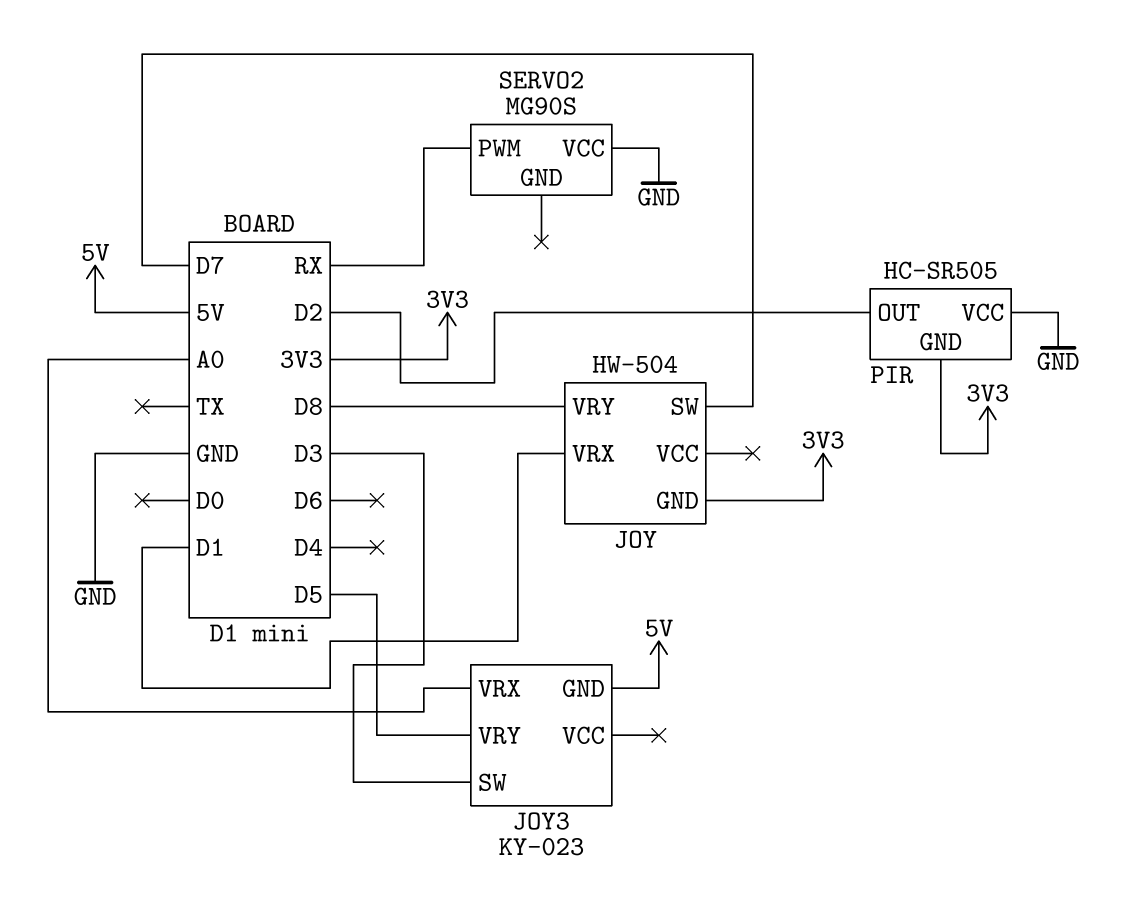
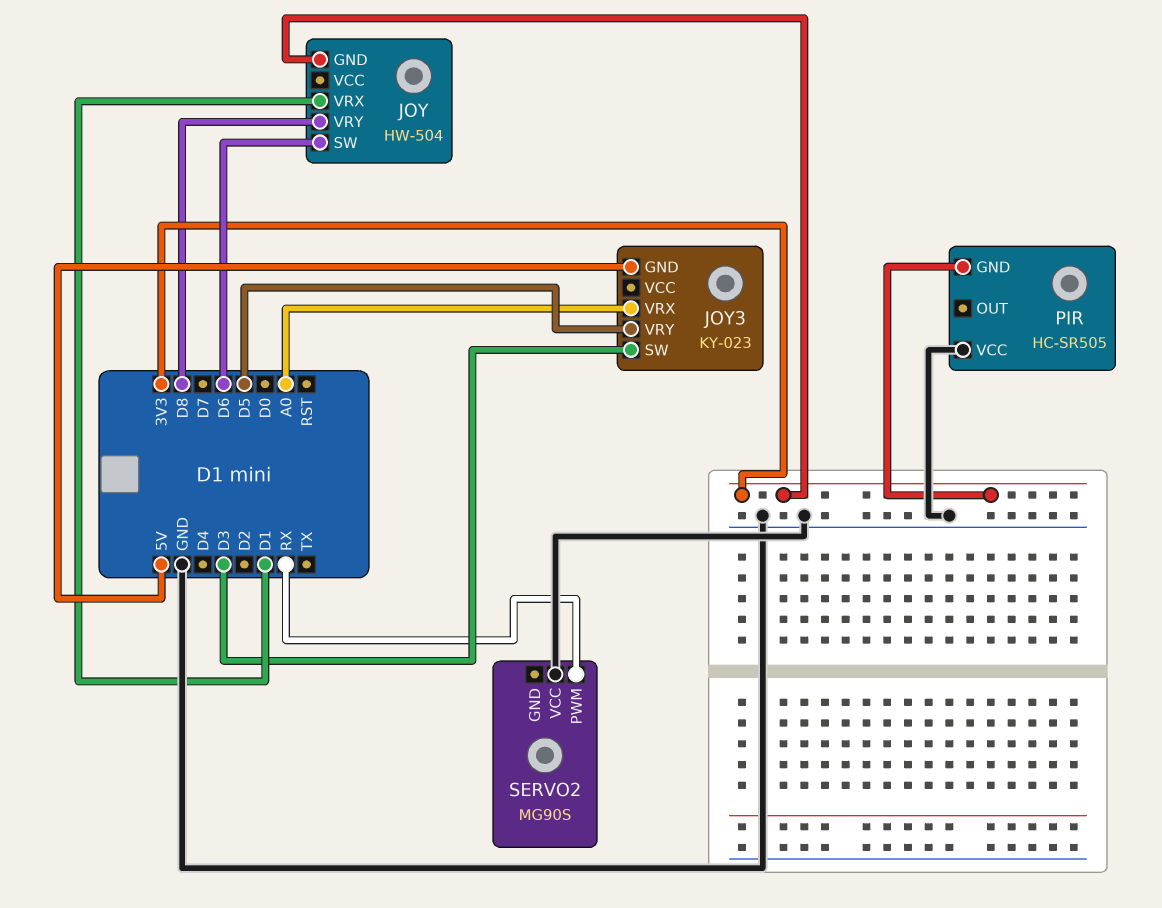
JOY pin SW: D7 -> D6
PIR pin OUT: D2 -> none

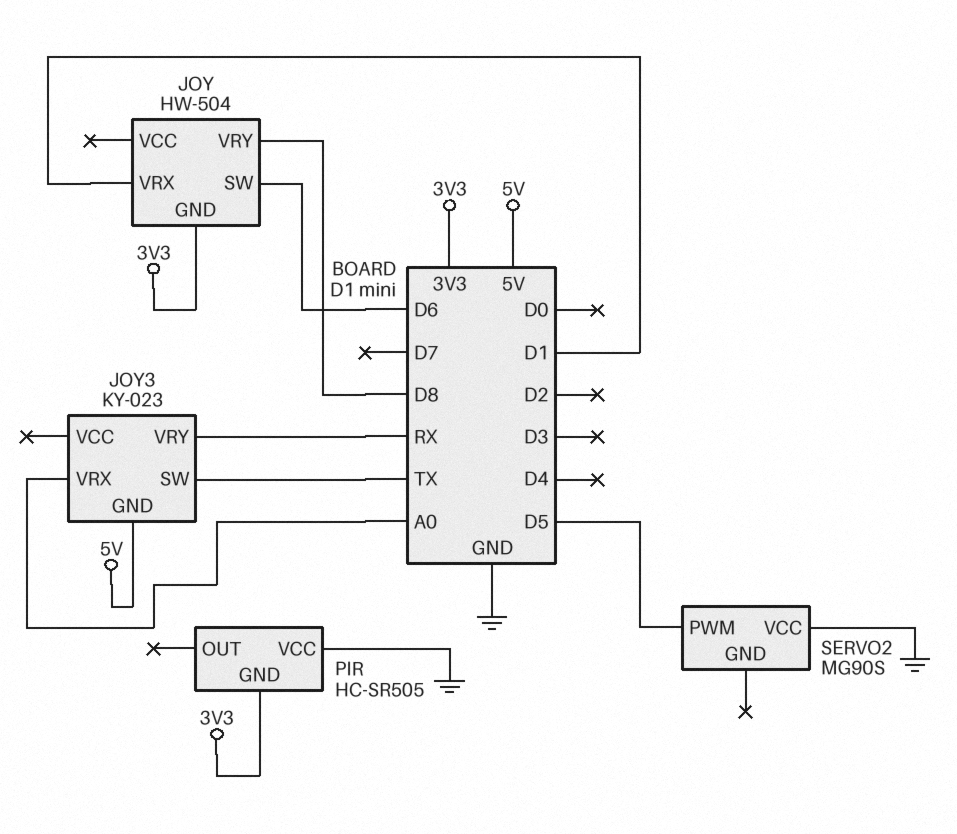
JOY3 pin SW: D3 -> TX
JOY3 pin VRY: D5 -> RX
SERVO2 pin PWM: RX -> D5

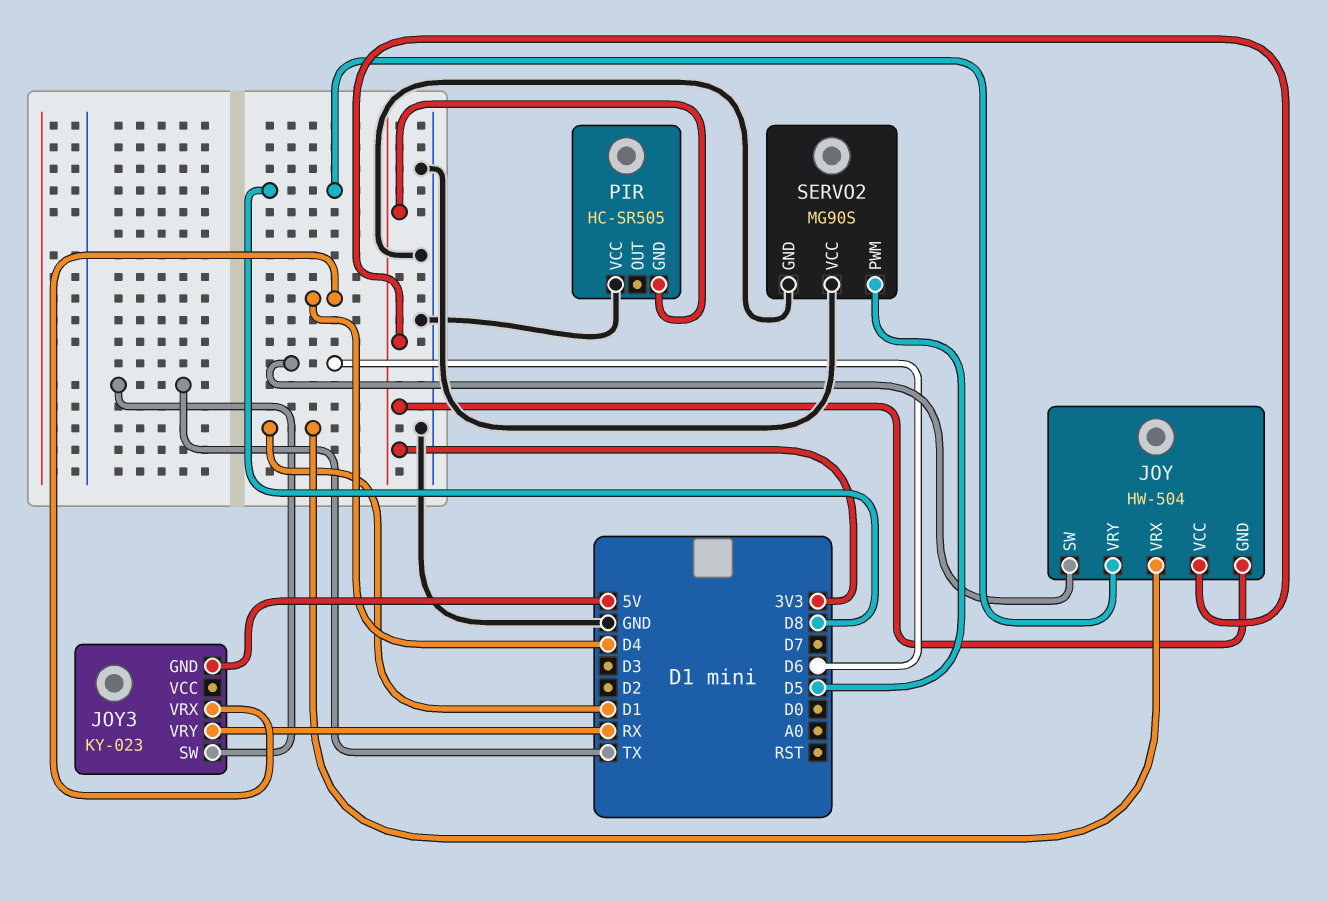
JOY pin VCC: none -> 3V3
JOY3 pin VRX: A0 -> D4
SERVO2 pin GND: none -> GND

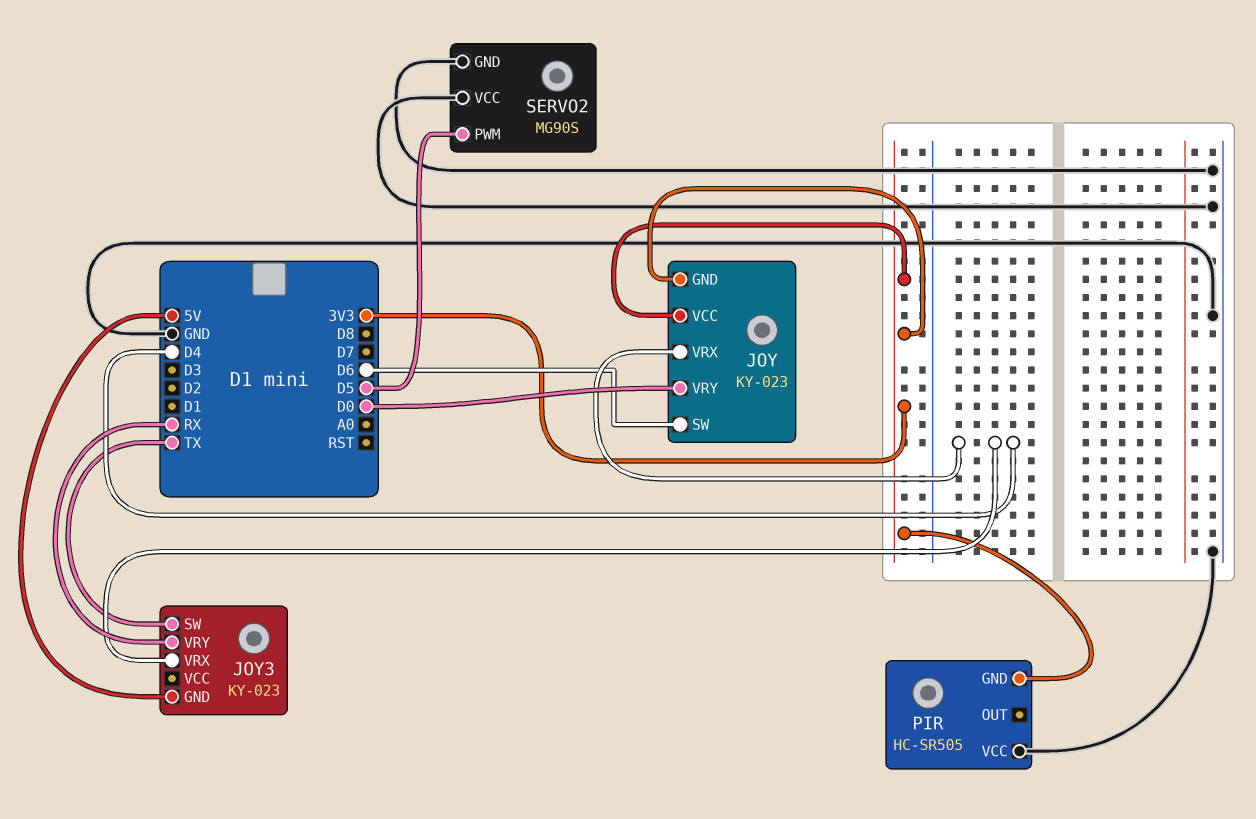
JOY: HW-504 -> KY-023
JOY pin VRX: D1 -> D4
JOY pin VRY: D8 -> D0

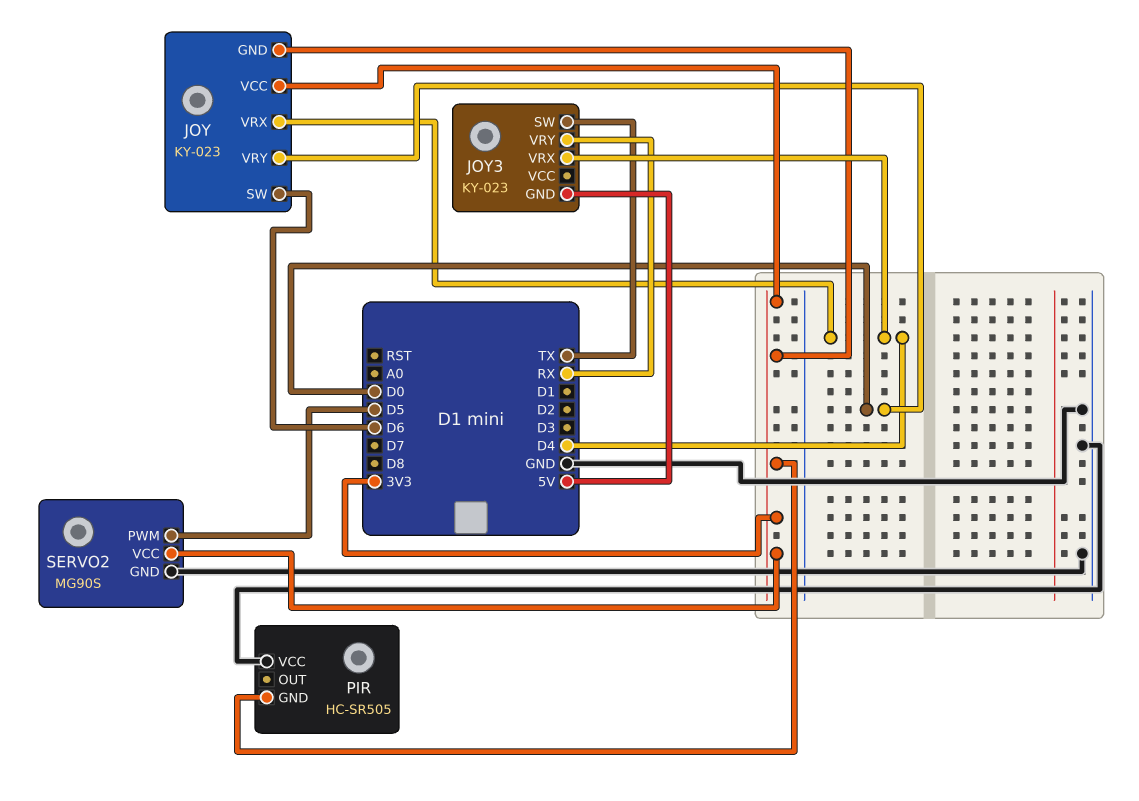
SERVO2 pin VCC: GND -> 3V3

